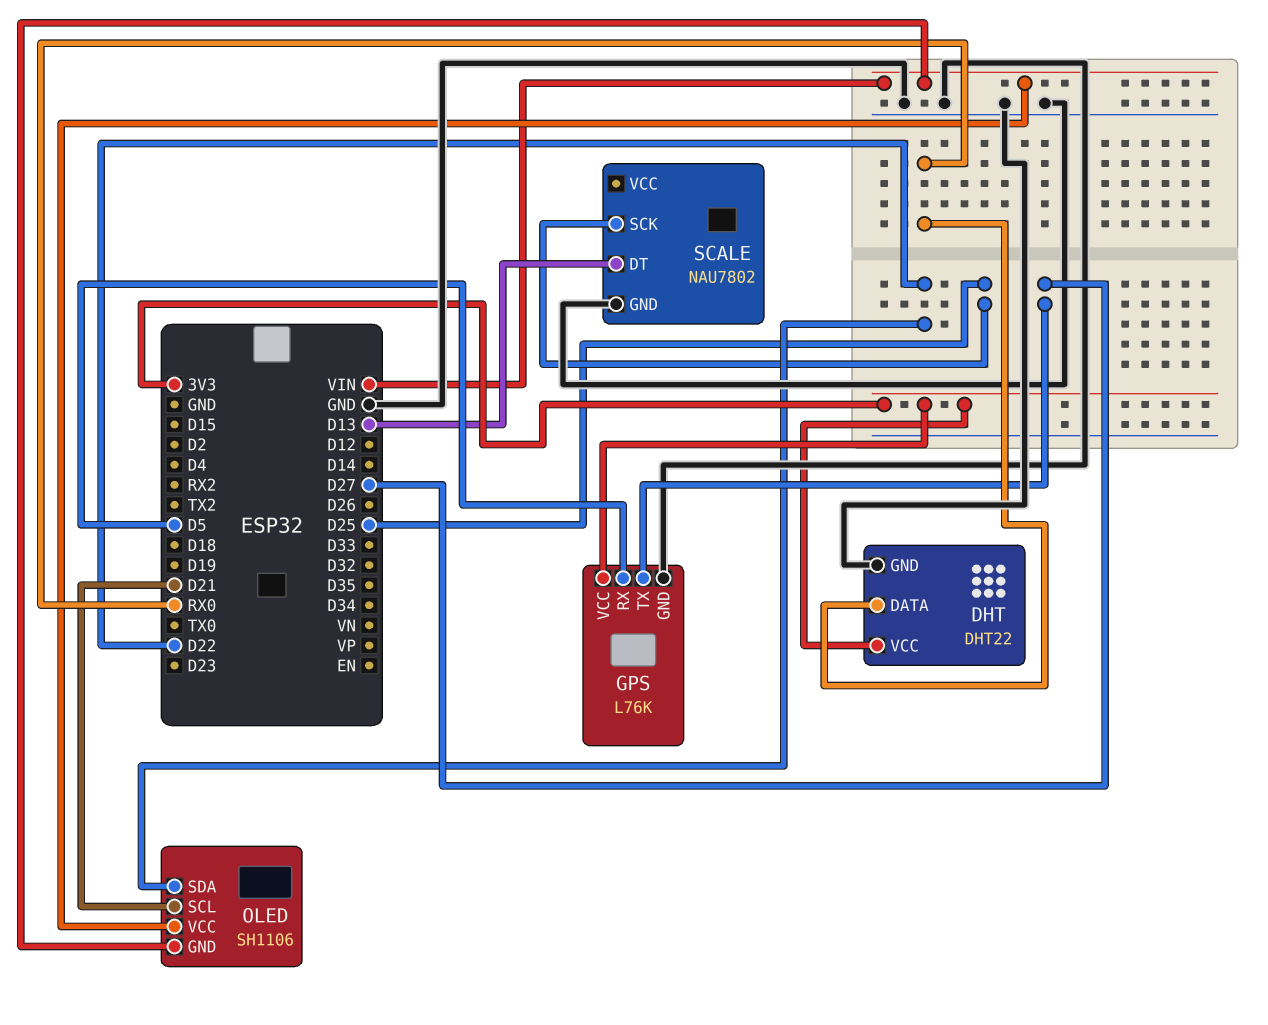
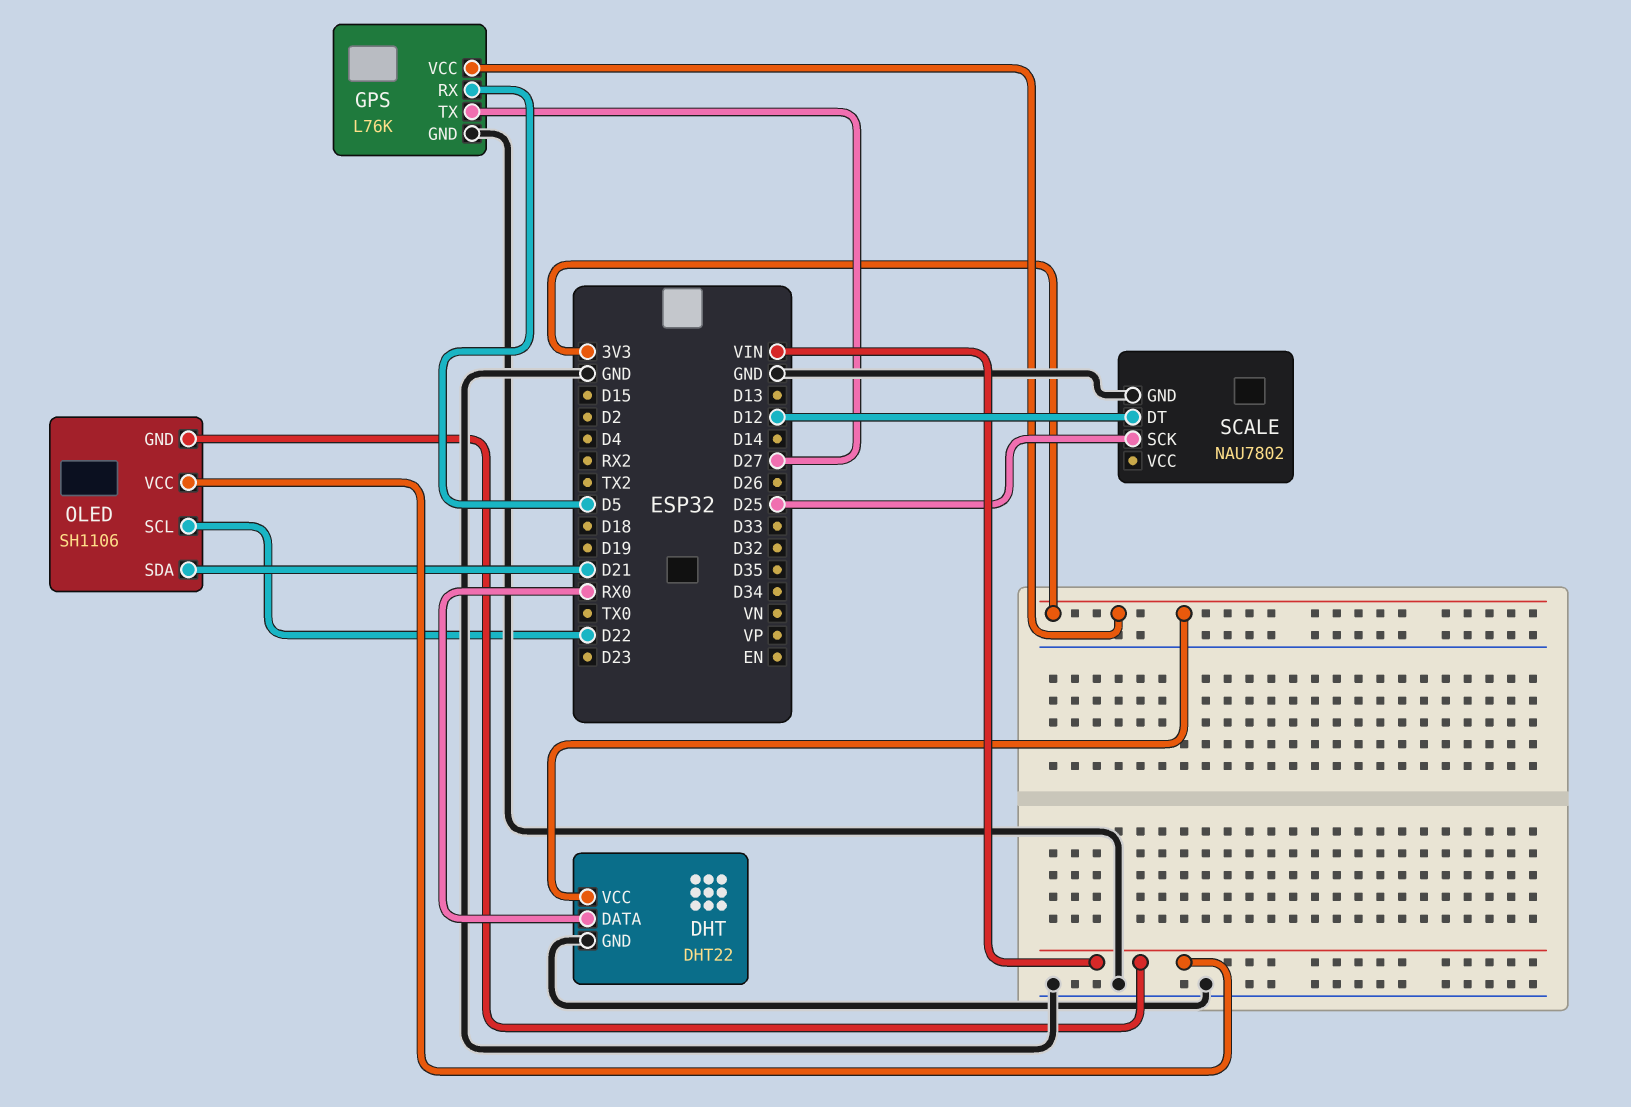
OLED pin SCL: D21 -> D22
OLED pin SDA: D22 -> D21
SCALE pin DT: D13 -> D12

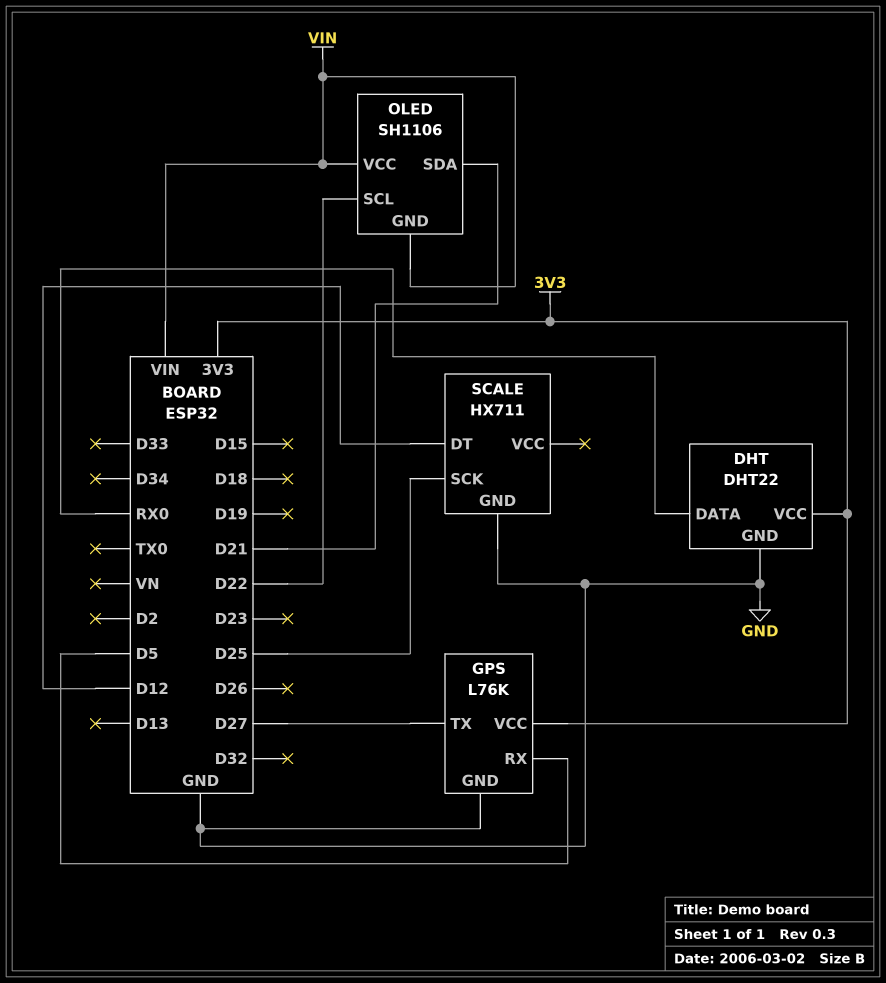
SCALE: NAU7802 -> HX711

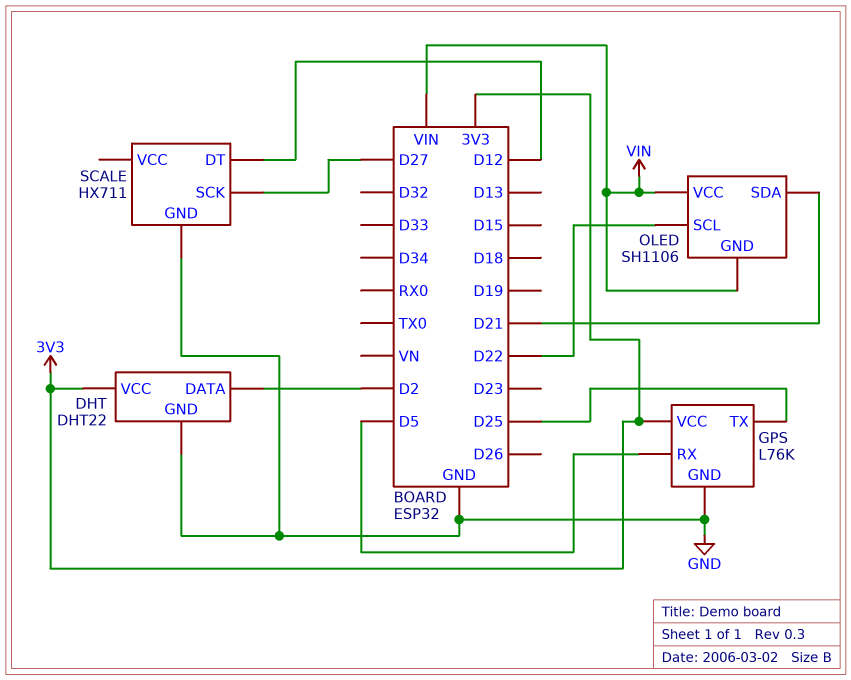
DHT pin DATA: RX0 -> D2
GPS pin TX: D27 -> D25
SCALE pin SCK: D25 -> D27

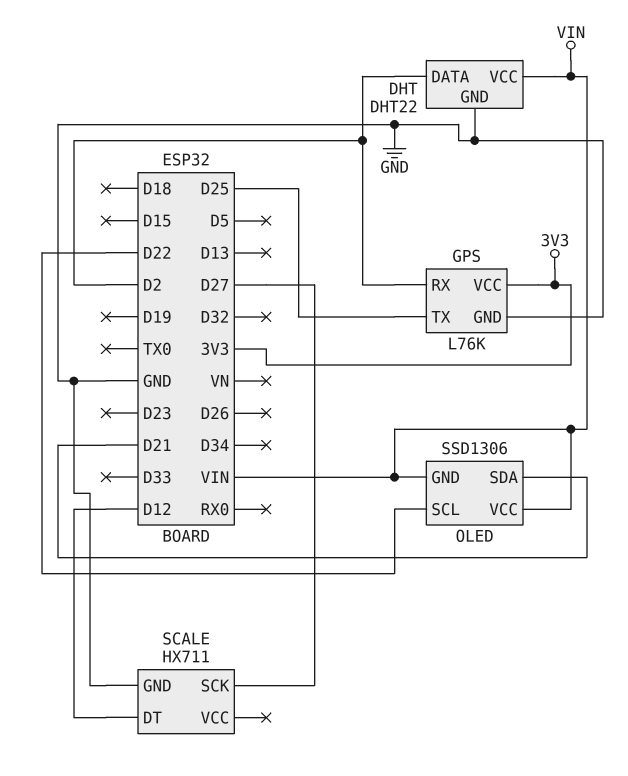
DHT pin VCC: 3V3 -> VIN
GPS pin RX: D5 -> D2
OLED: SH1106 -> SSD1306

